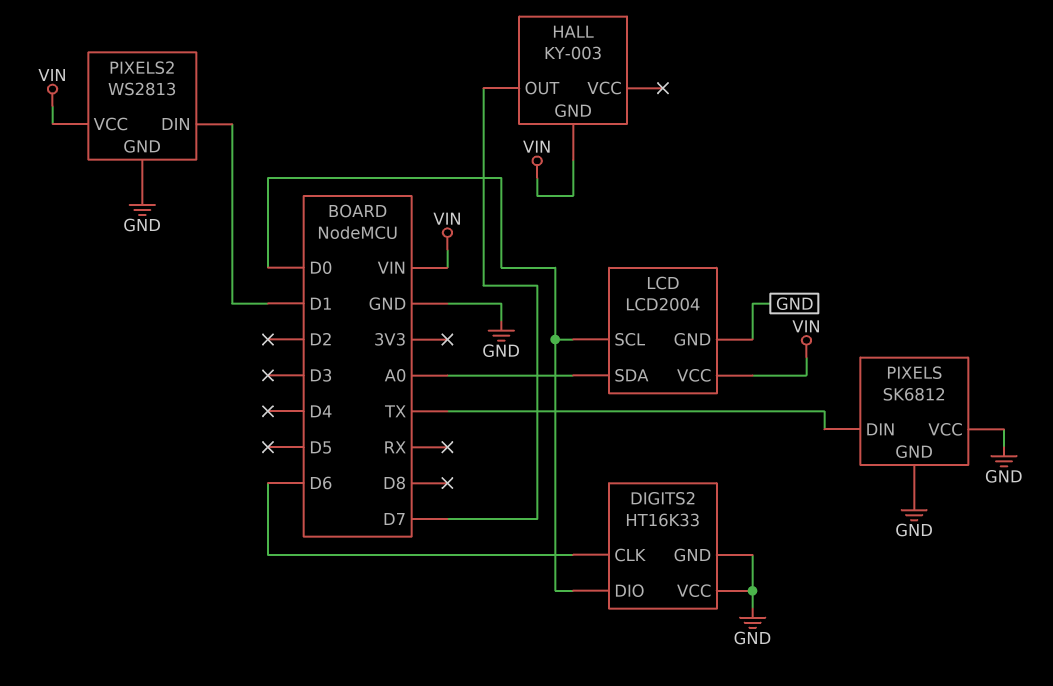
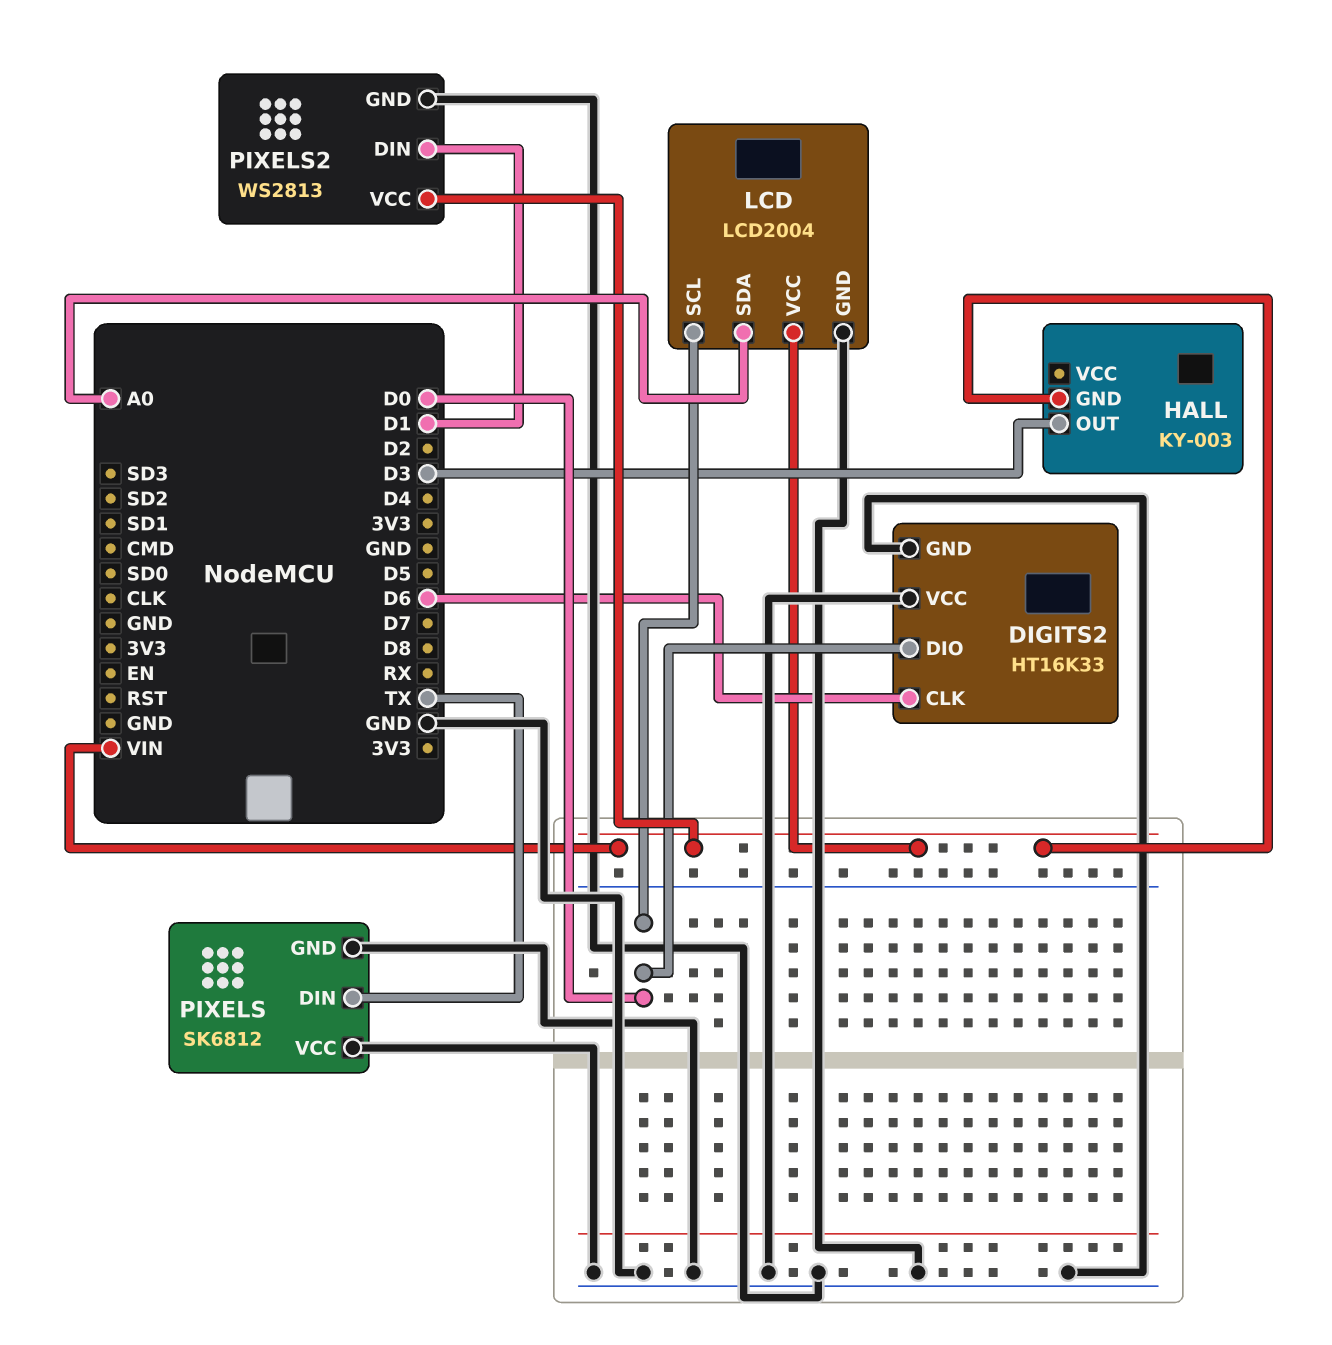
HALL pin OUT: D7 -> D3

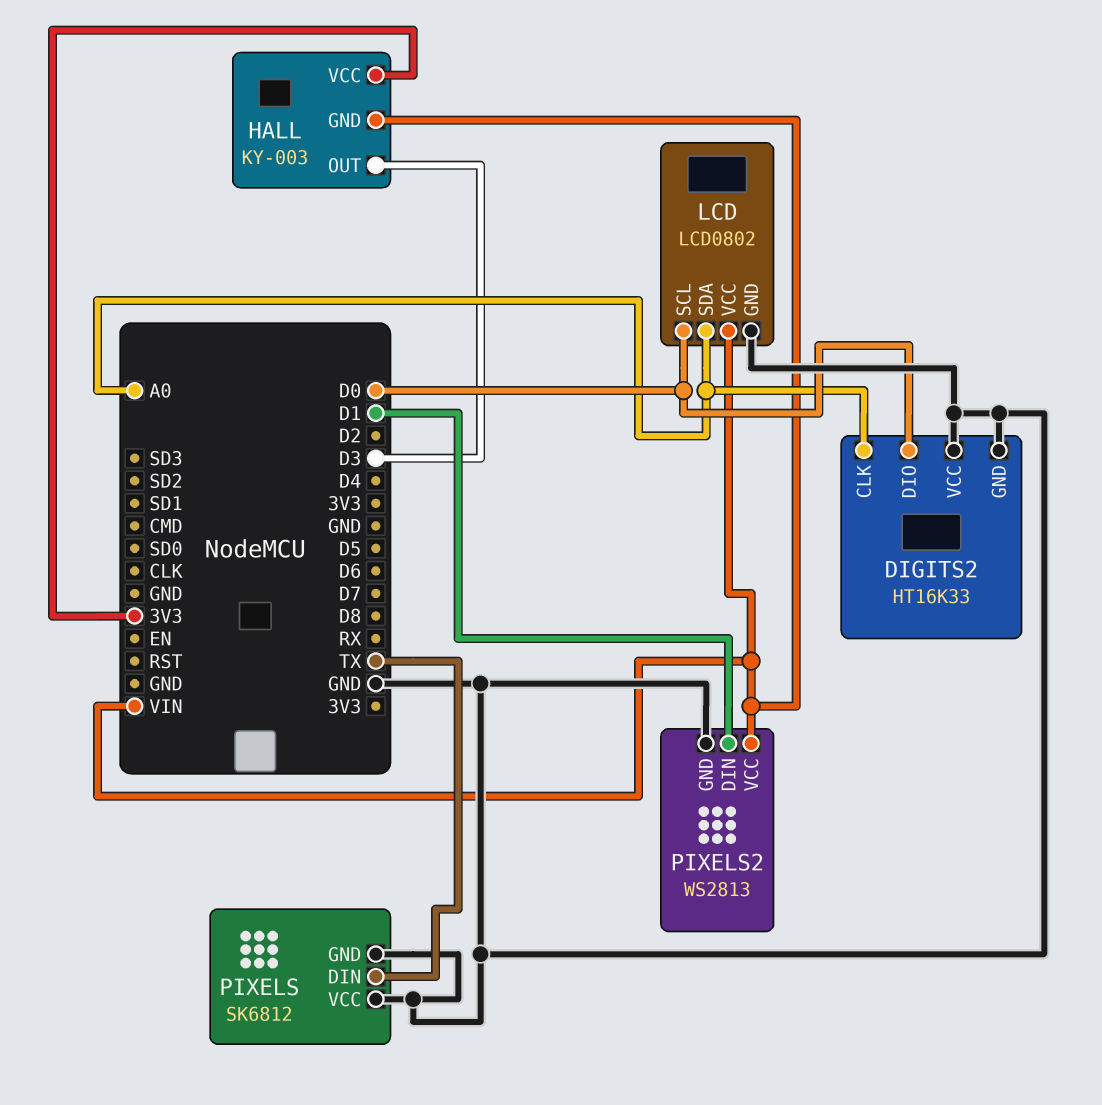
DIGITS2 pin CLK: D6 -> A0
HALL pin VCC: none -> 3V3
LCD: LCD2004 -> LCD0802

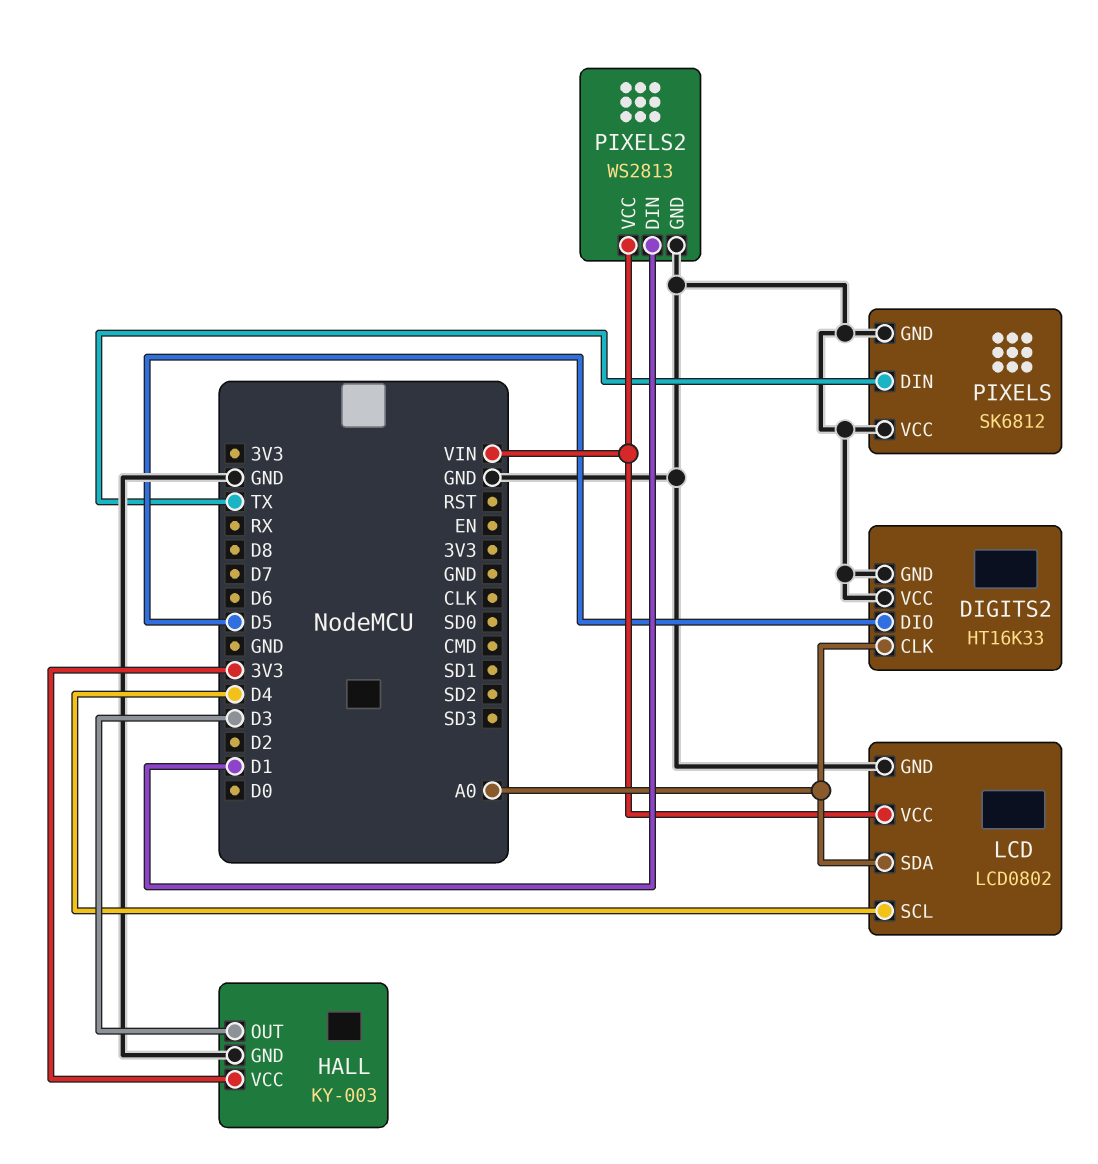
DIGITS2 pin DIO: D0 -> D5
HALL pin GND: VIN -> GND
LCD pin SCL: D0 -> D4

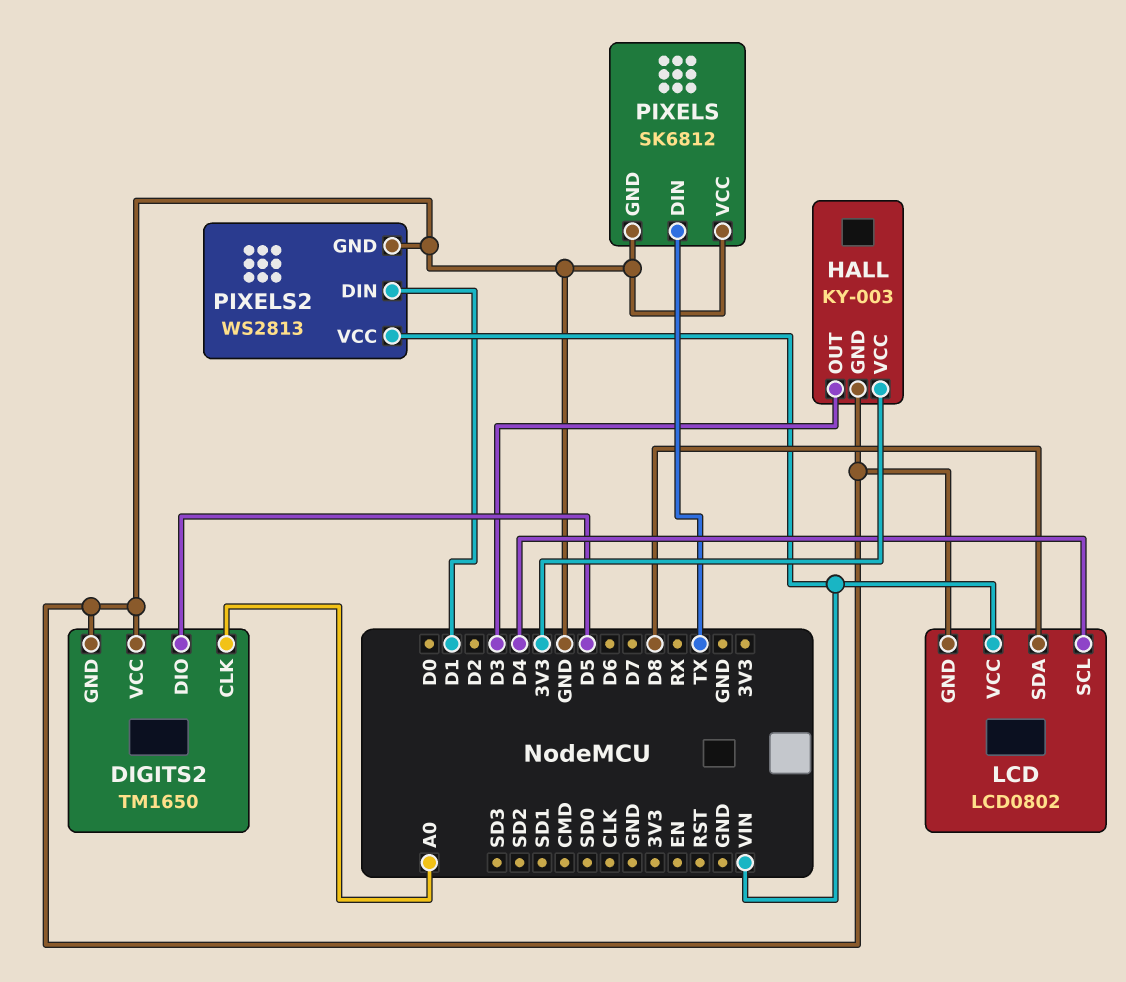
DIGITS2: HT16K33 -> TM1650
LCD pin SDA: A0 -> D8

